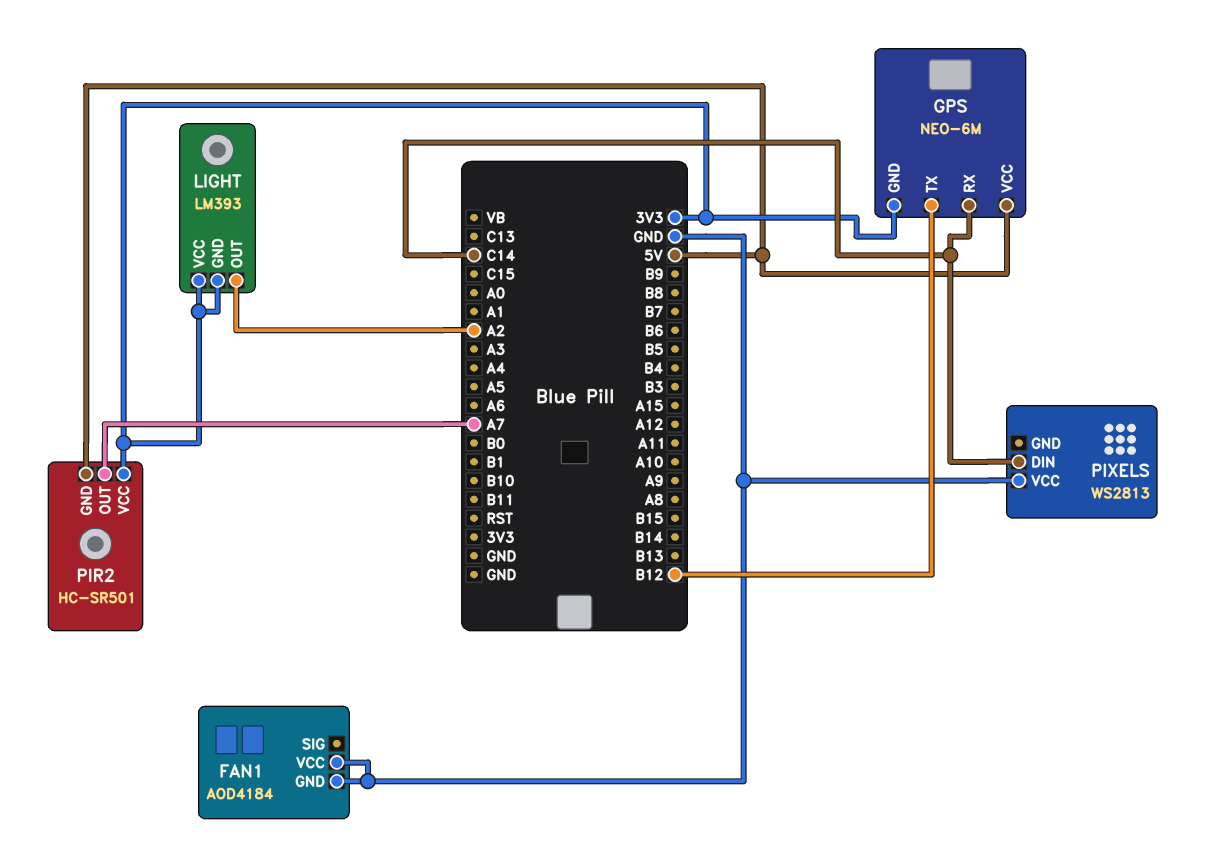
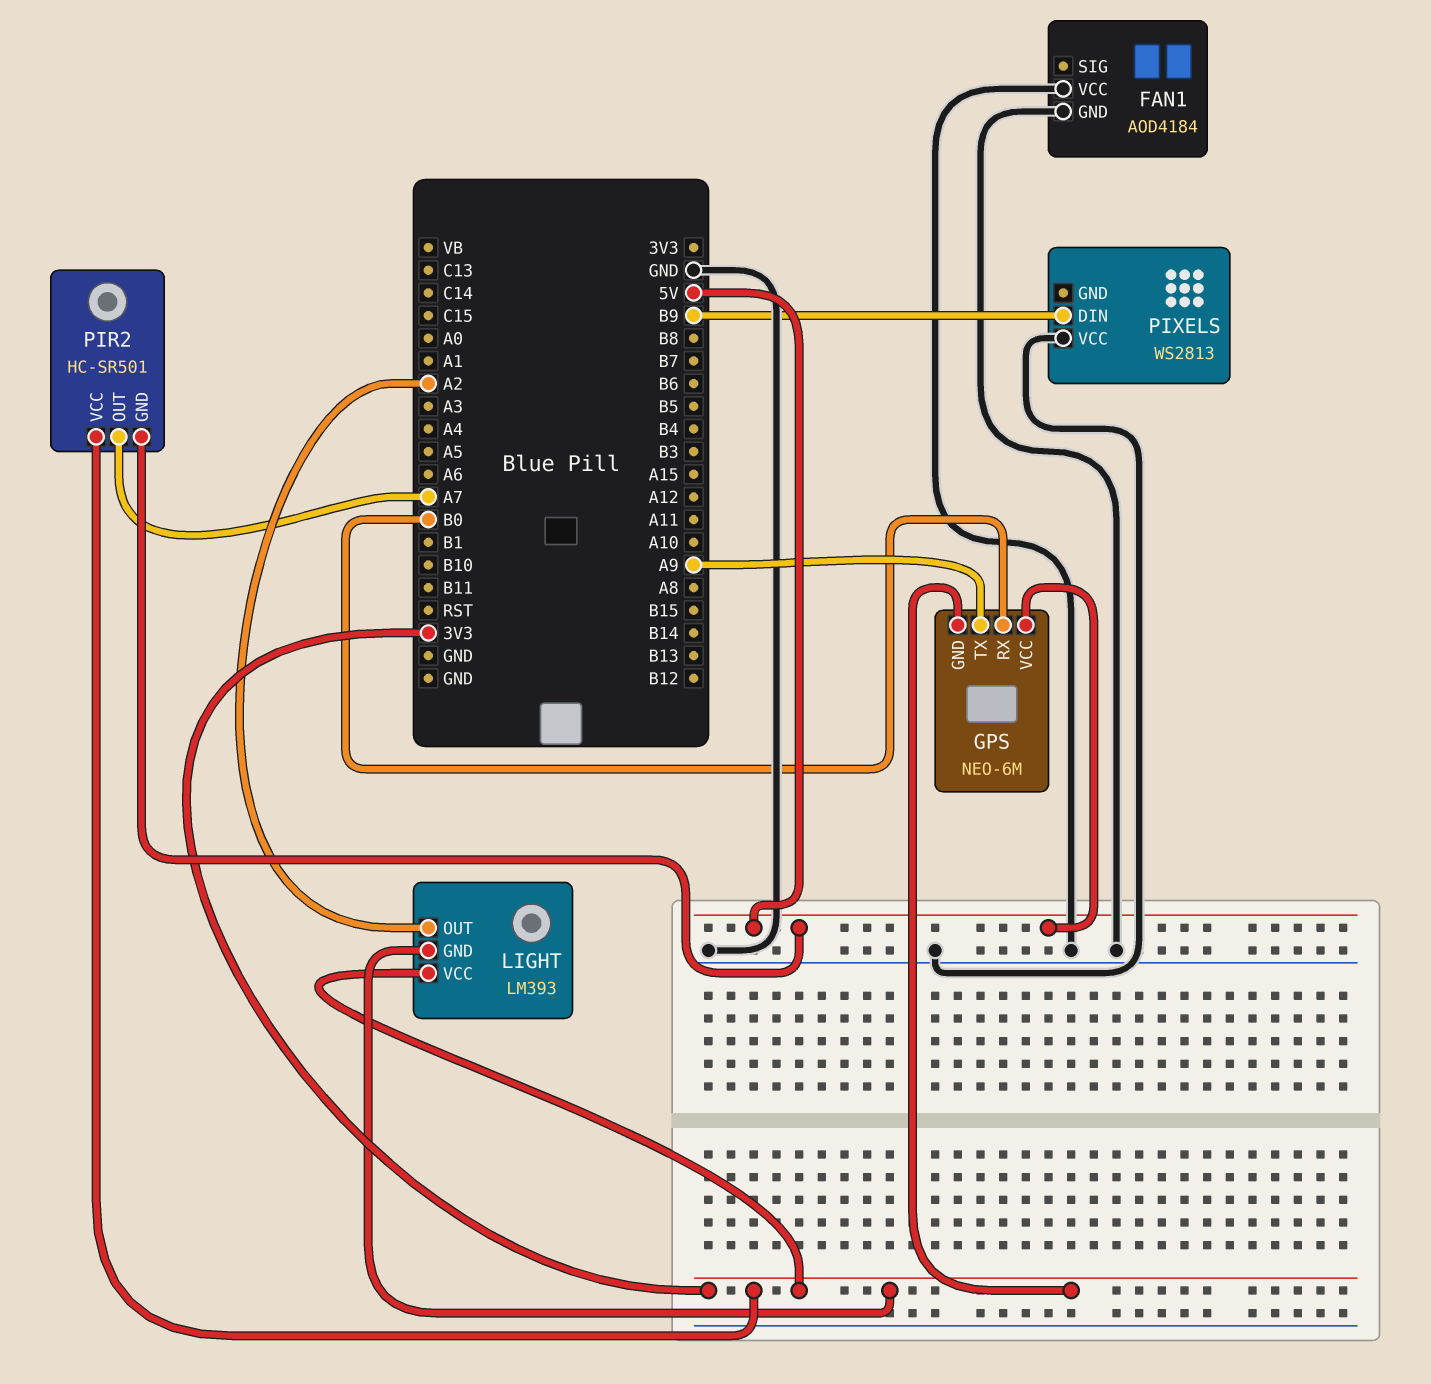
GPS pin RX: C14 -> B0
GPS pin TX: B12 -> A9
PIXELS pin DIN: C14 -> B9

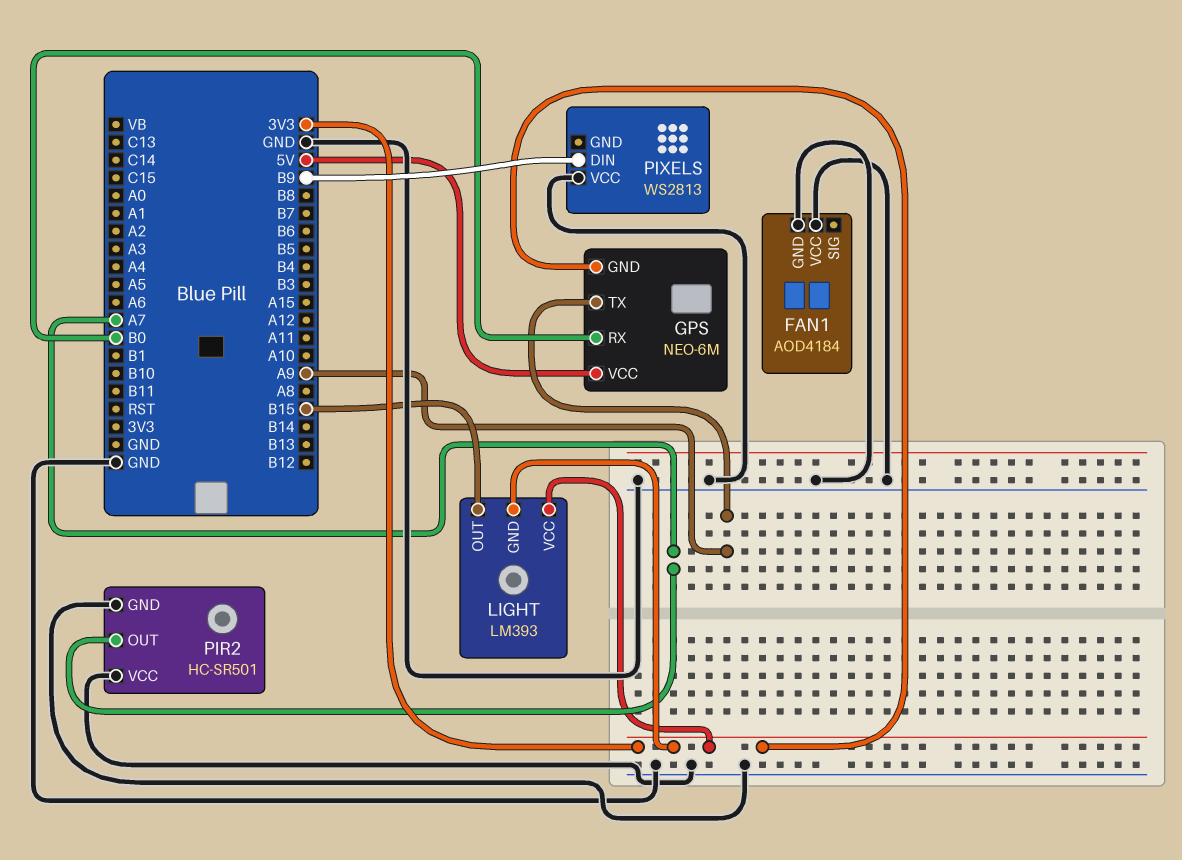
LIGHT pin OUT: A2 -> B15
PIR2 pin GND: 5V -> GND
PIR2 pin VCC: 3V3 -> GND

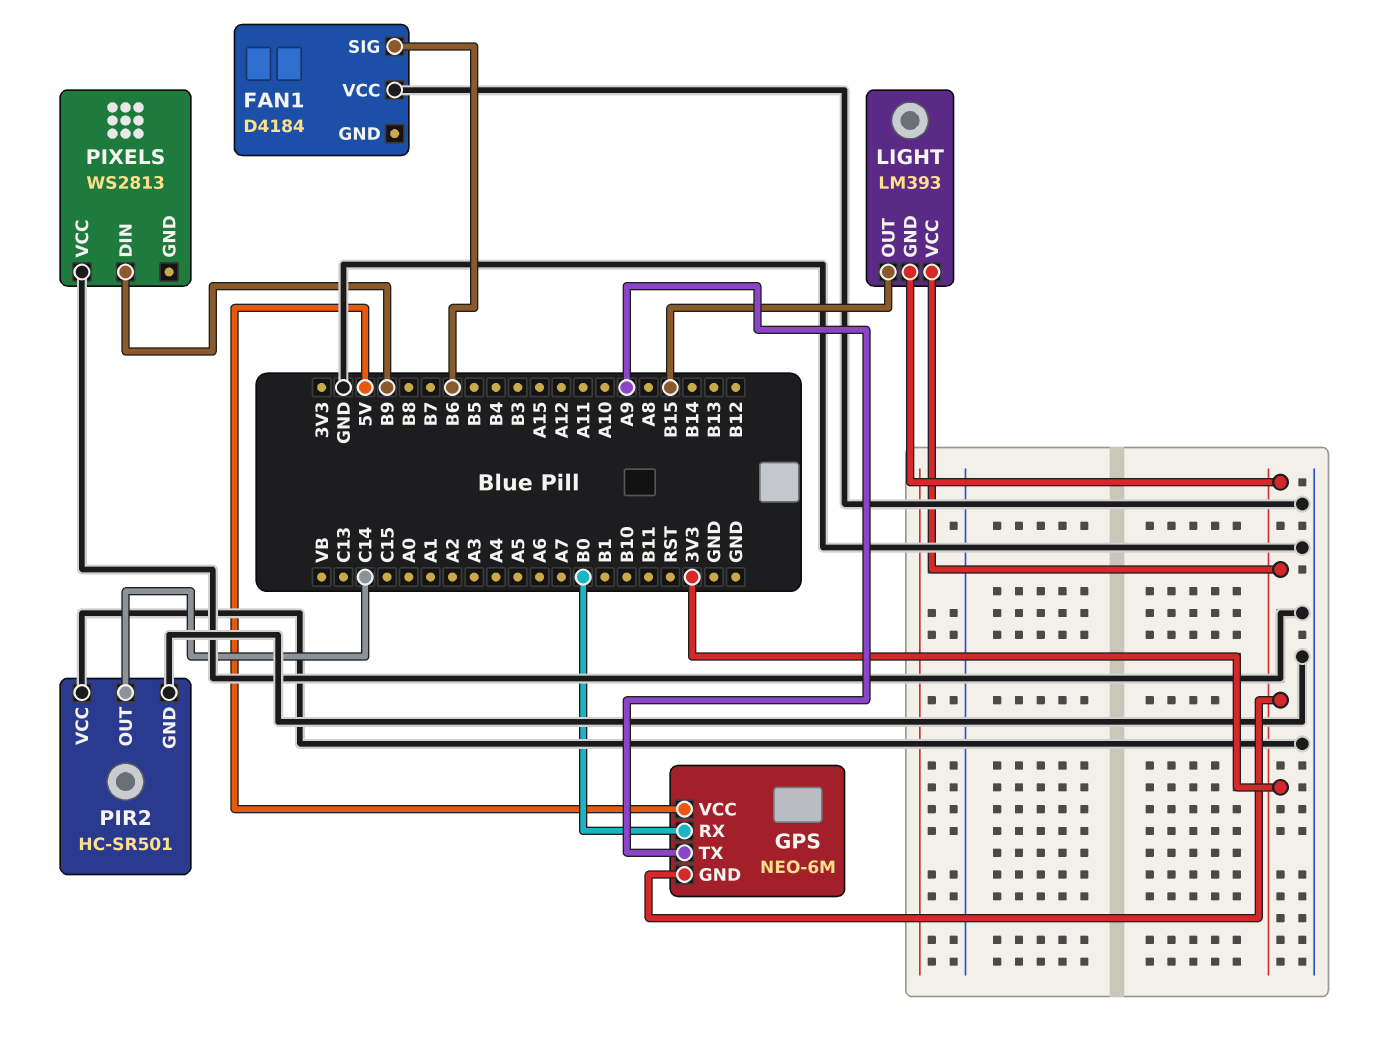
FAN1: AOD4184 -> D4184
FAN1 pin GND: GND -> none
FAN1 pin SIG: none -> B6
PIR2 pin OUT: A7 -> C14

